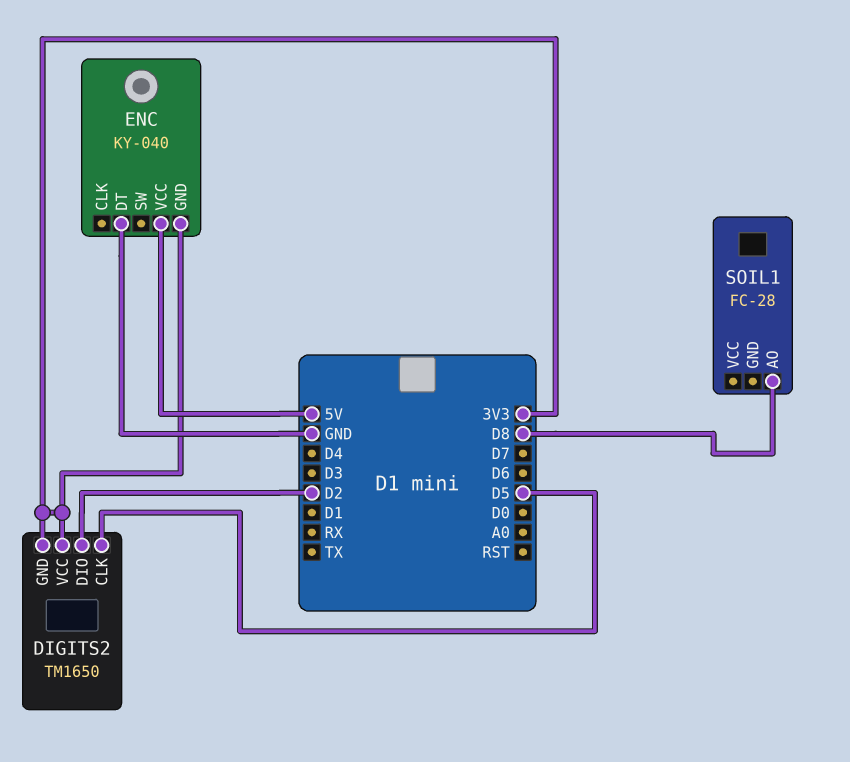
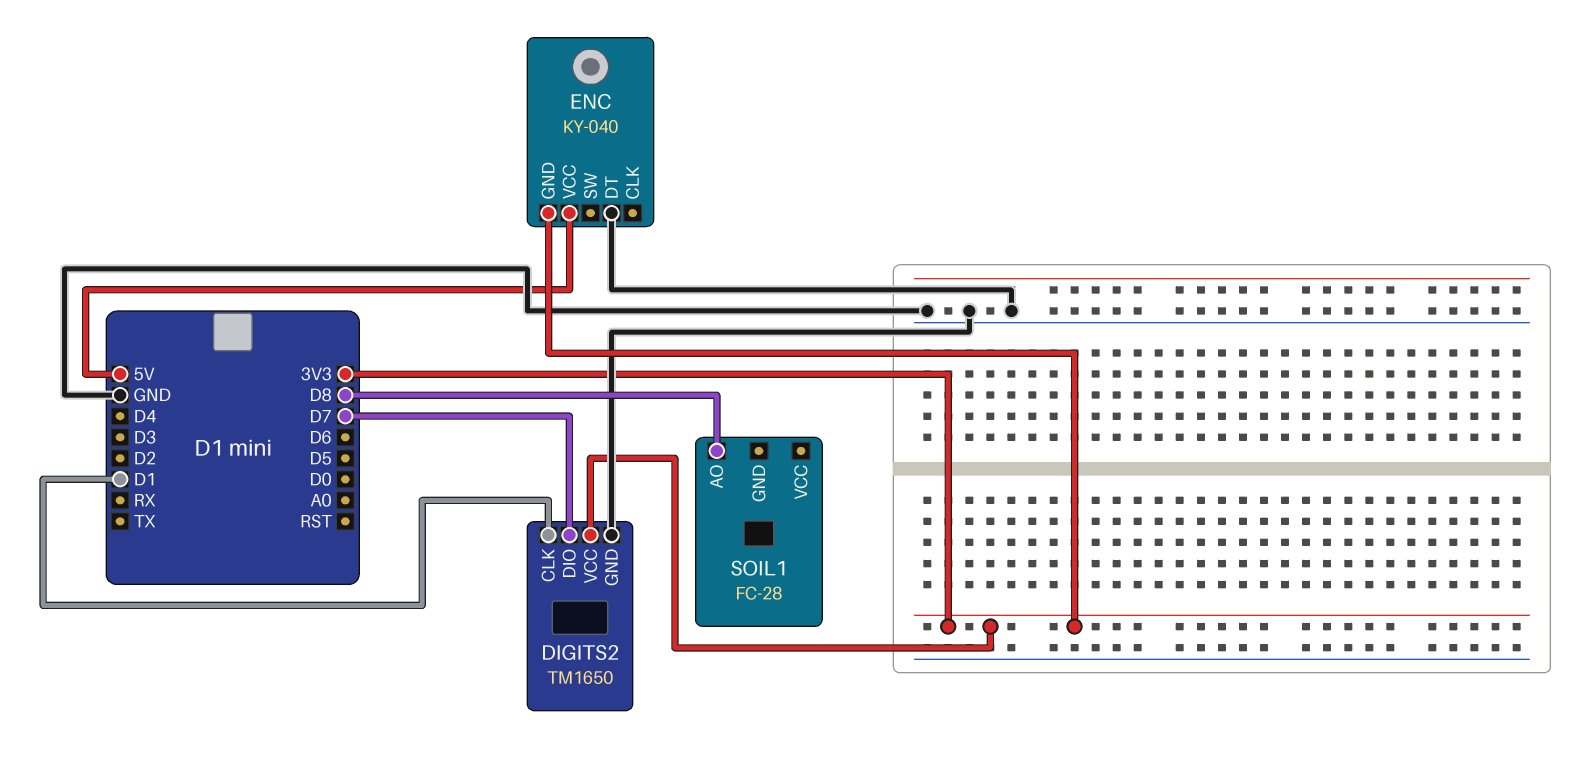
DIGITS2 pin CLK: D5 -> D1
DIGITS2 pin DIO: D2 -> D7
DIGITS2 pin GND: 3V3 -> GND

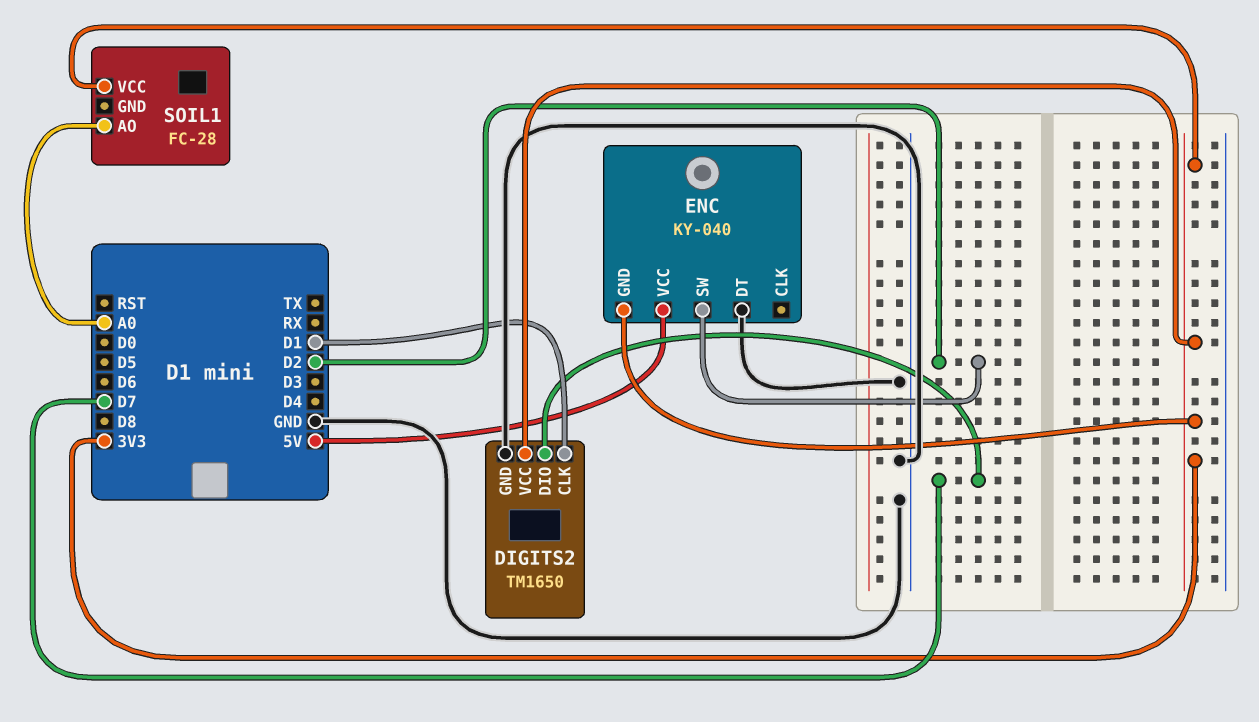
ENC pin SW: none -> D2
SOIL1 pin AO: D8 -> A0
SOIL1 pin VCC: none -> 3V3

